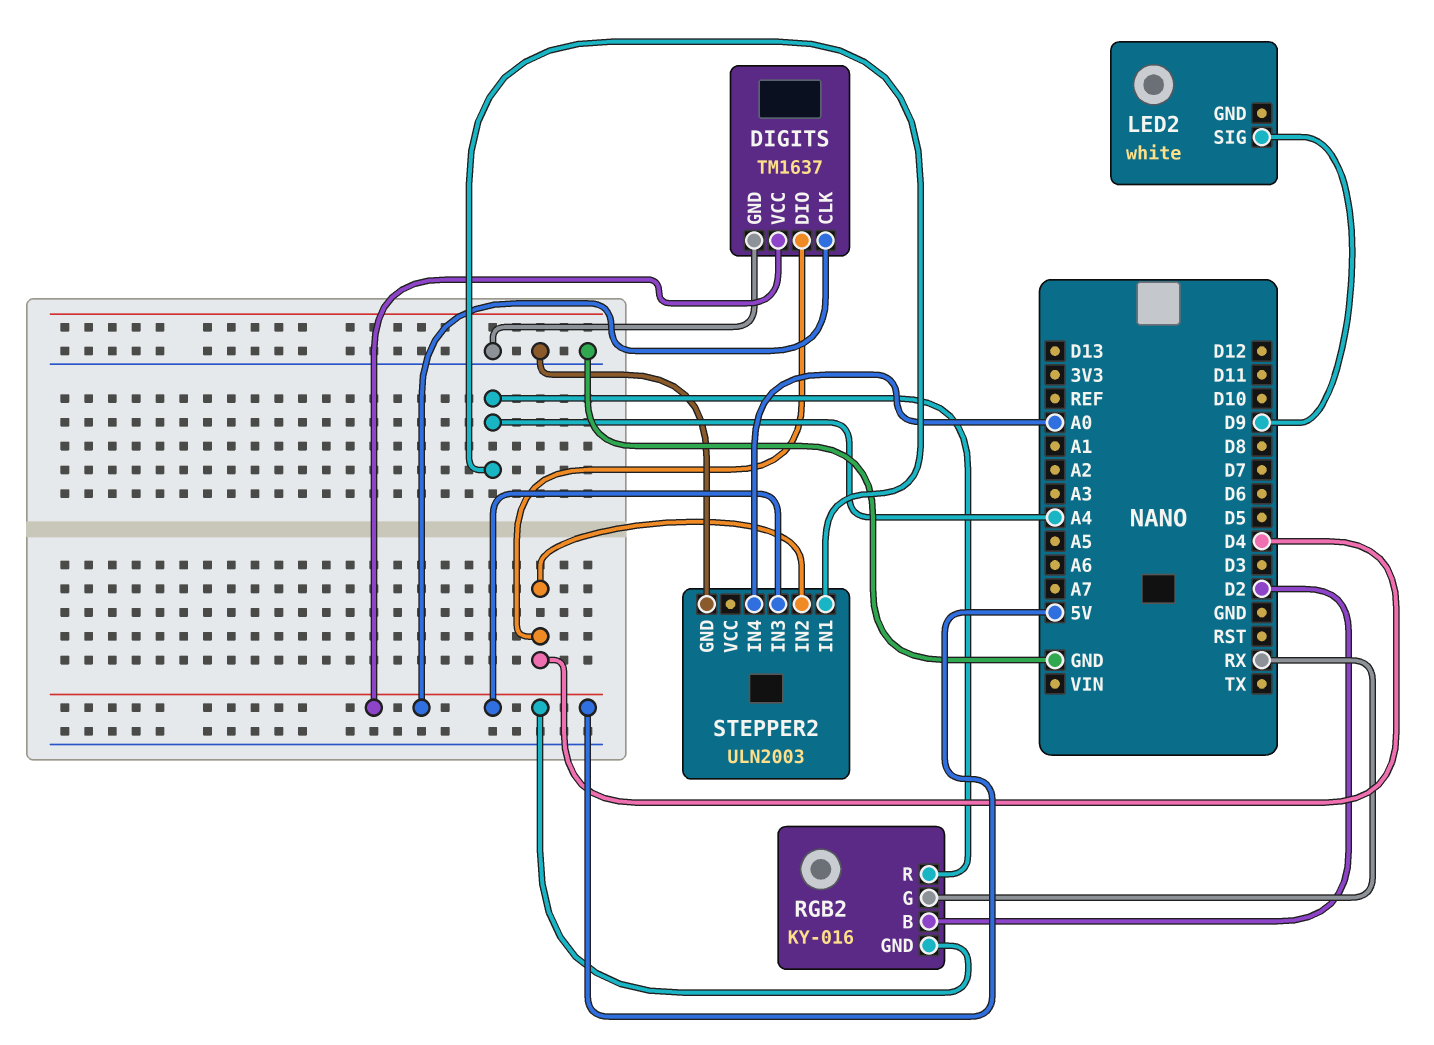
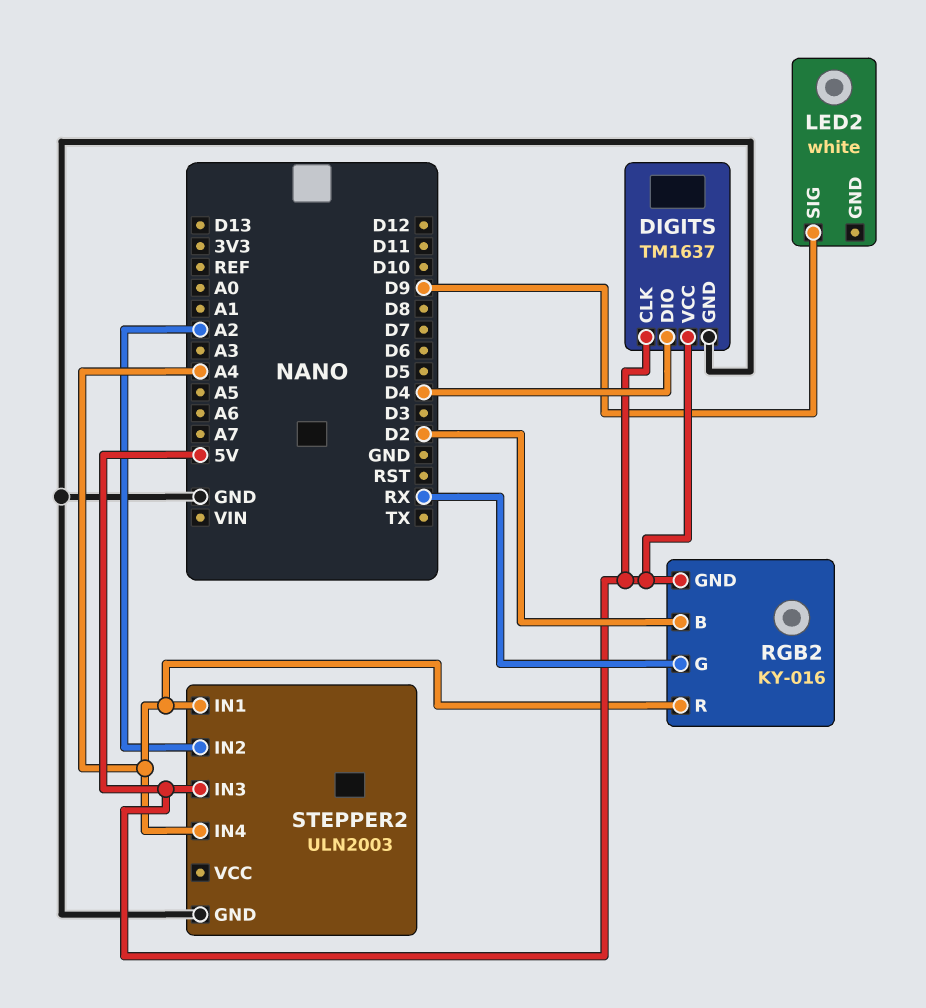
STEPPER2 pin IN2: D4 -> A2
STEPPER2 pin IN4: A0 -> A4

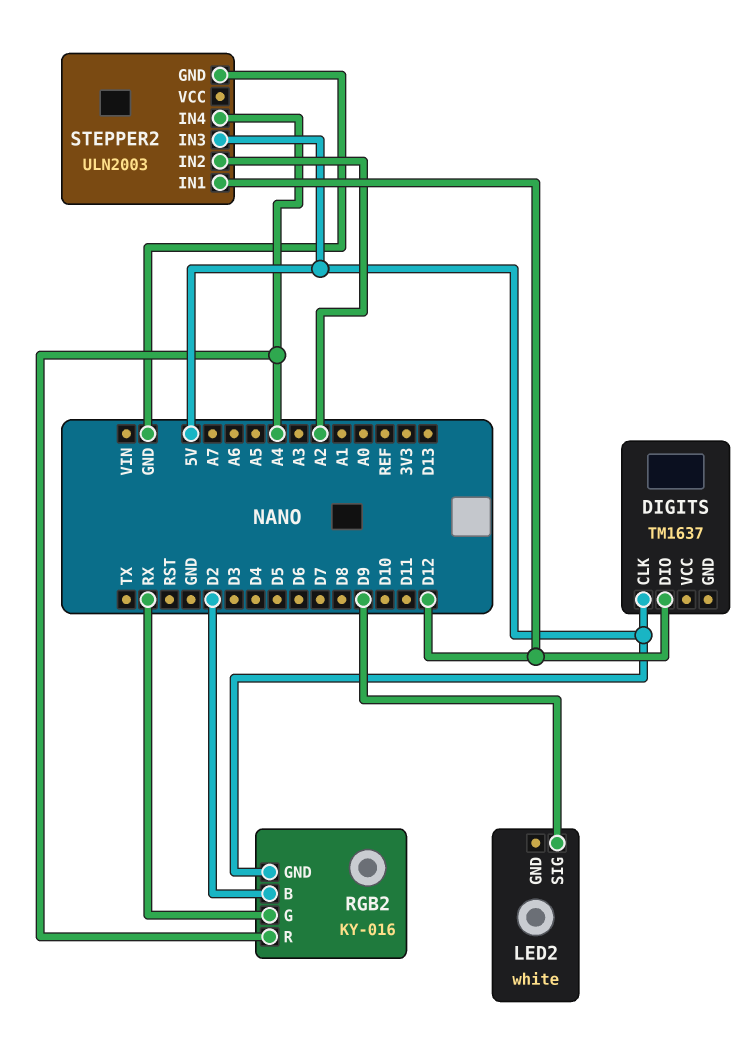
DIGITS pin DIO: D4 -> D12
DIGITS pin GND: GND -> none
DIGITS pin VCC: 5V -> none
STEPPER2 pin IN1: A4 -> D12

